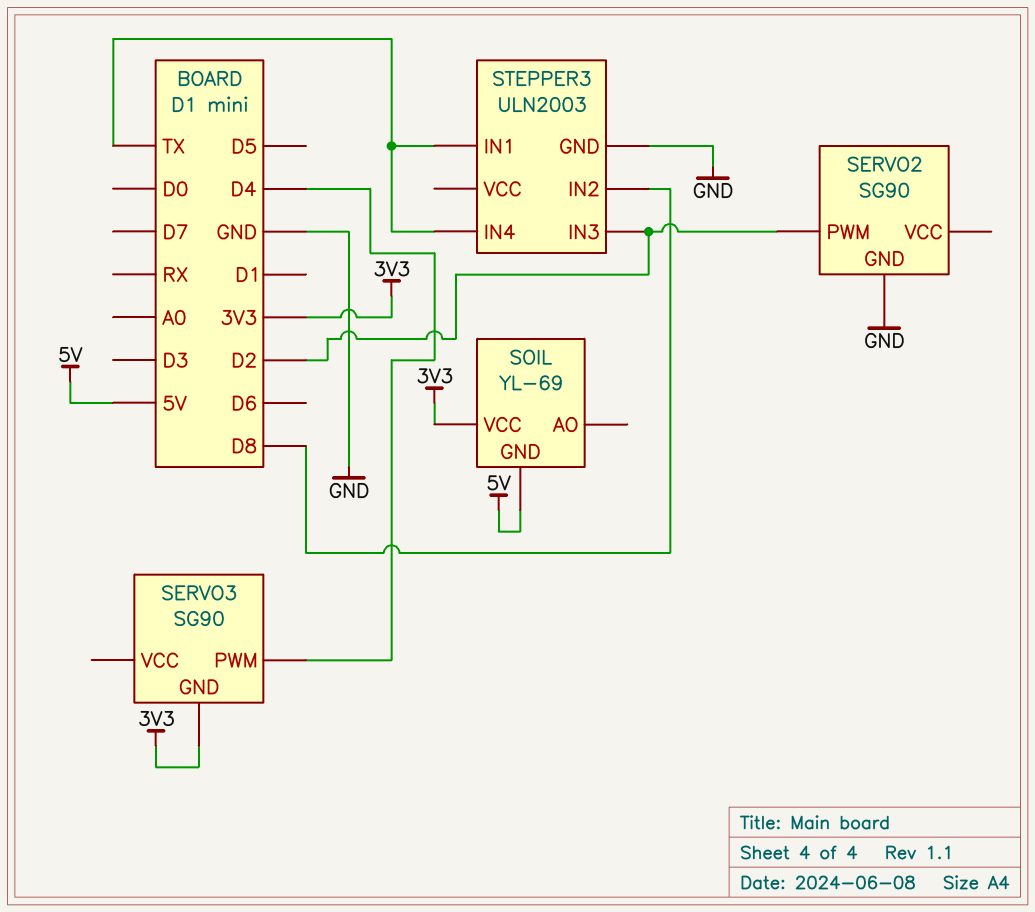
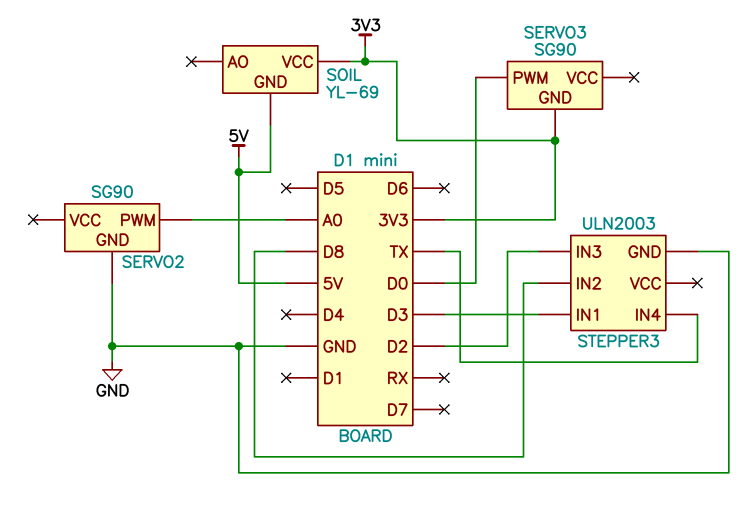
SERVO2 pin PWM: D2 -> A0
SERVO3 pin PWM: D4 -> D0
STEPPER3 pin IN1: TX -> D3

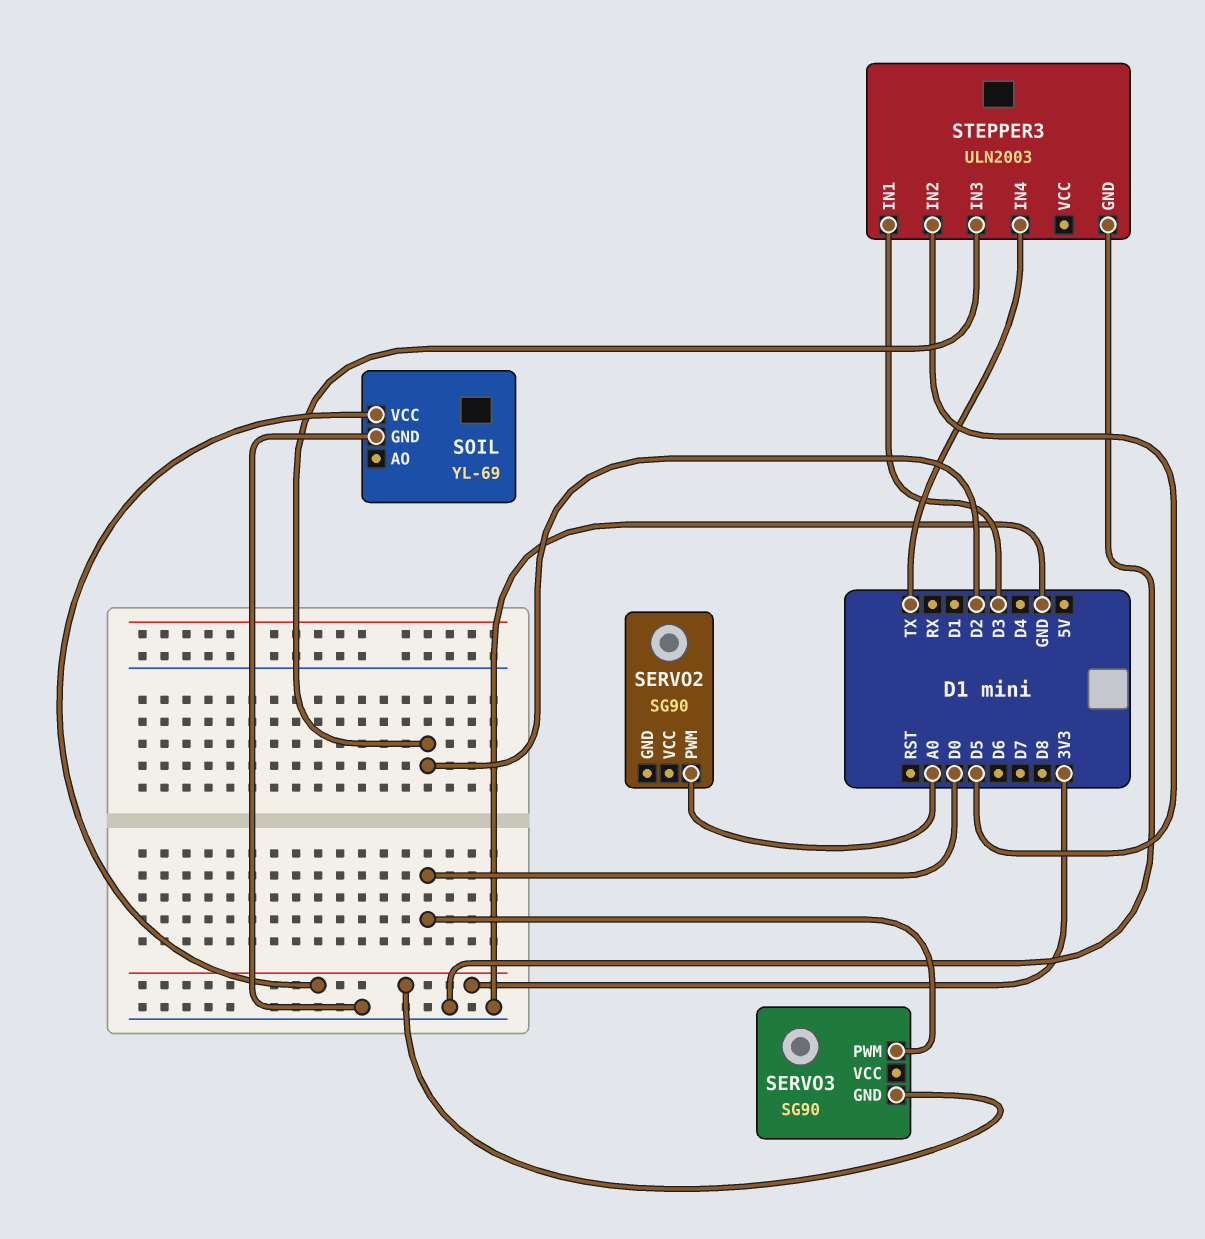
SERVO2 pin GND: GND -> none
SOIL pin GND: 5V -> GND
STEPPER3 pin IN2: D8 -> D5

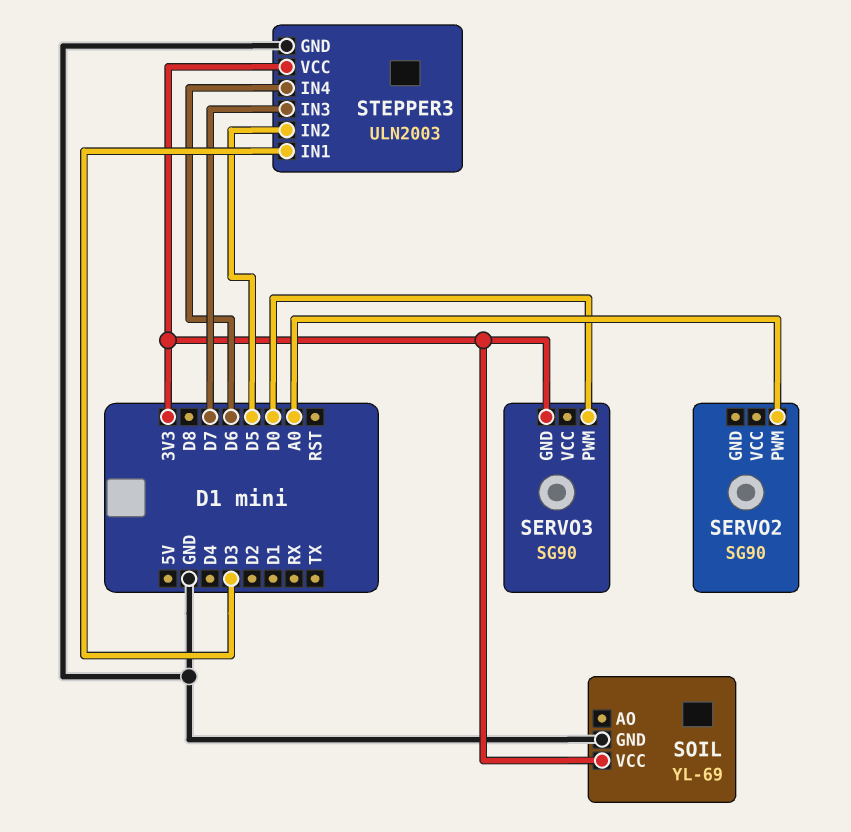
STEPPER3 pin IN3: D2 -> D7
STEPPER3 pin IN4: TX -> D6
STEPPER3 pin VCC: none -> 3V3

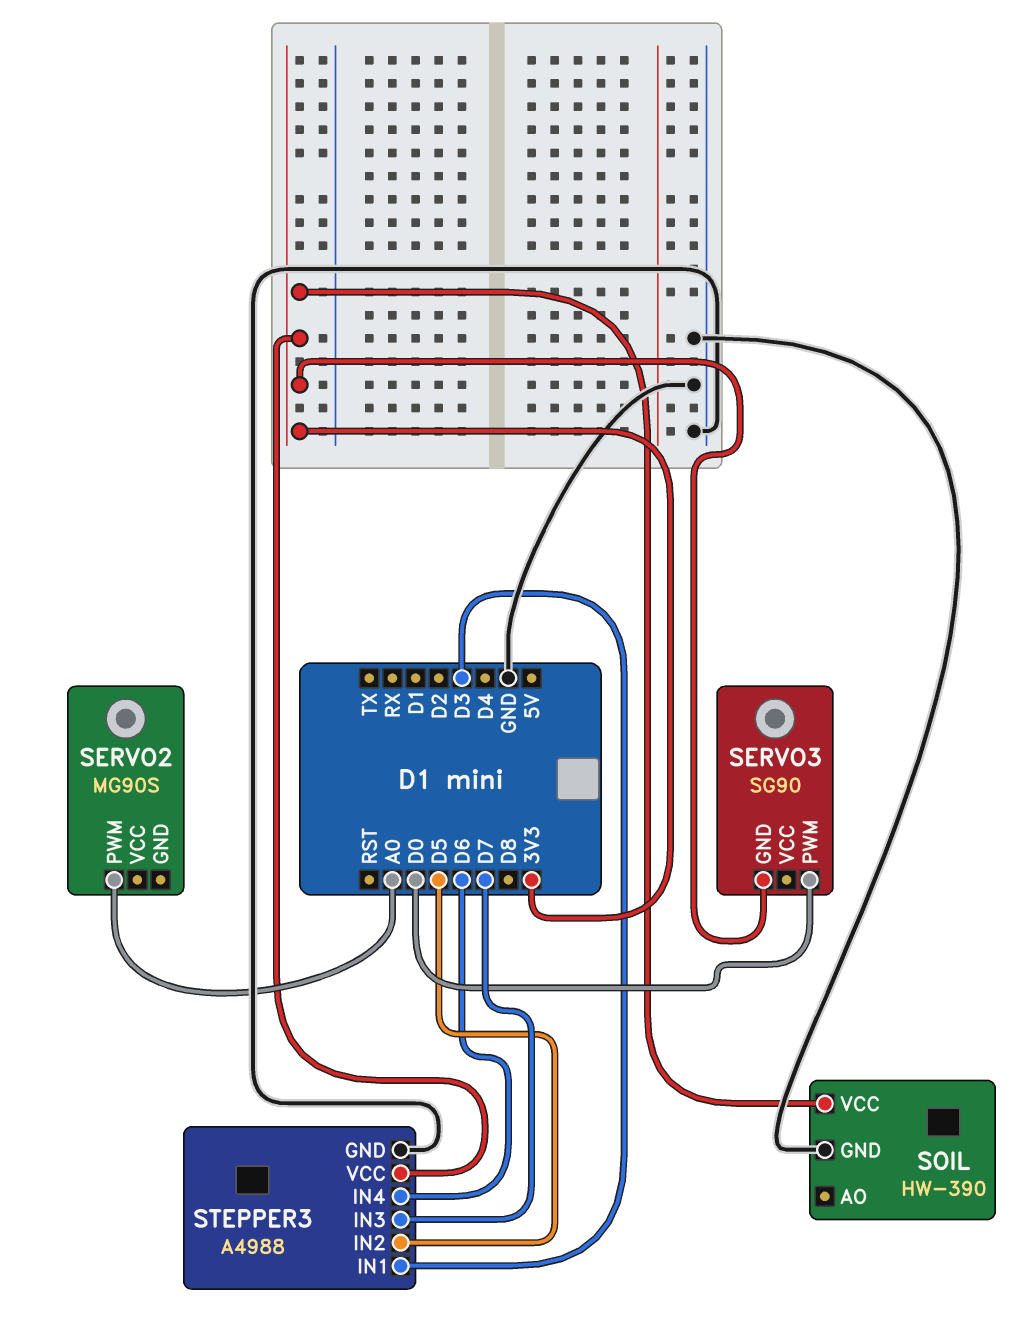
SERVO2: SG90 -> MG90S
SOIL: YL-69 -> HW-390
STEPPER3: ULN2003 -> A4988

